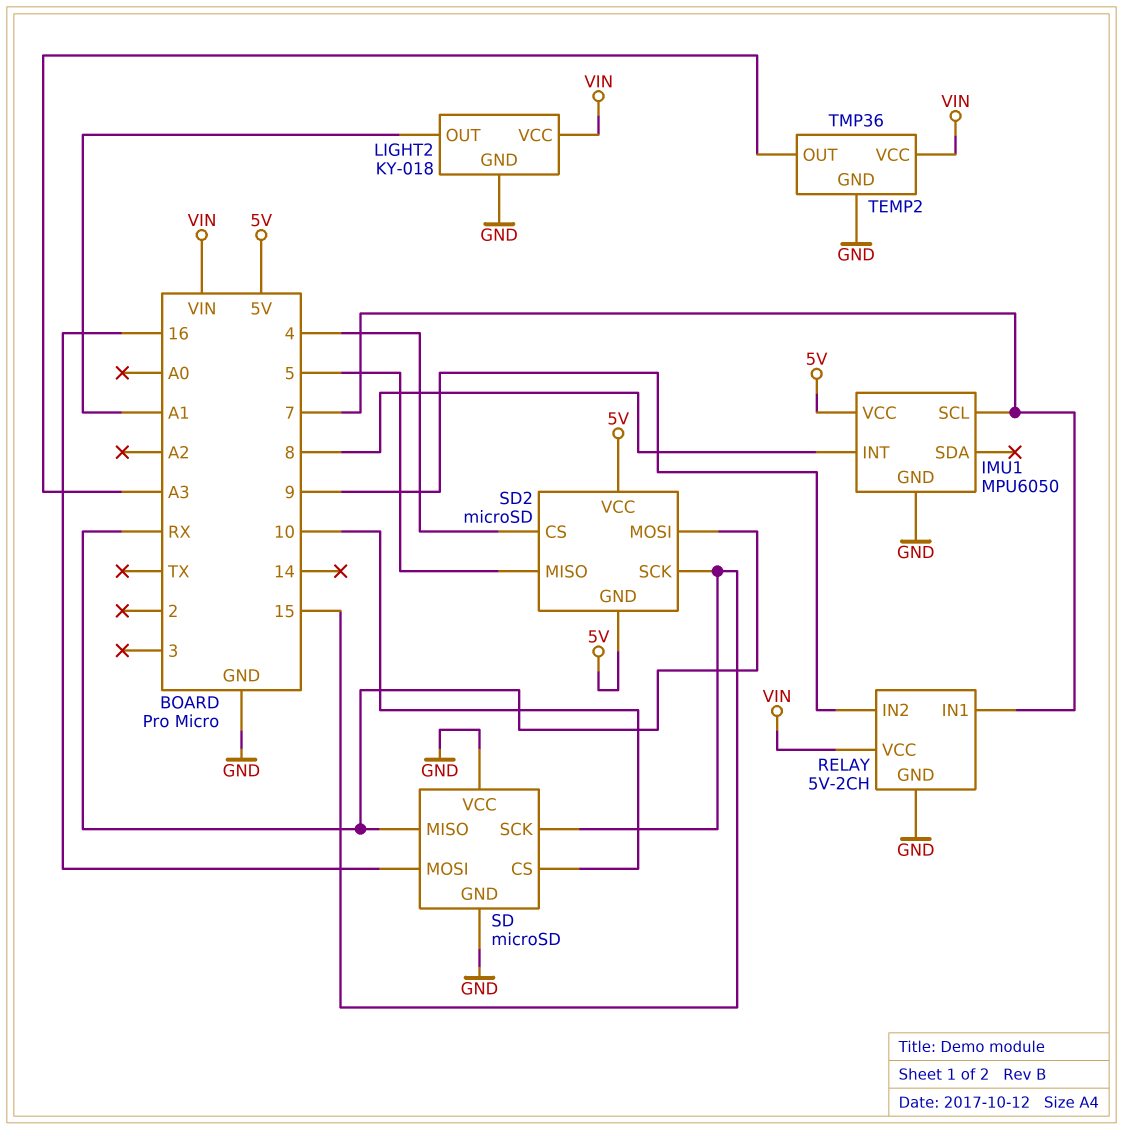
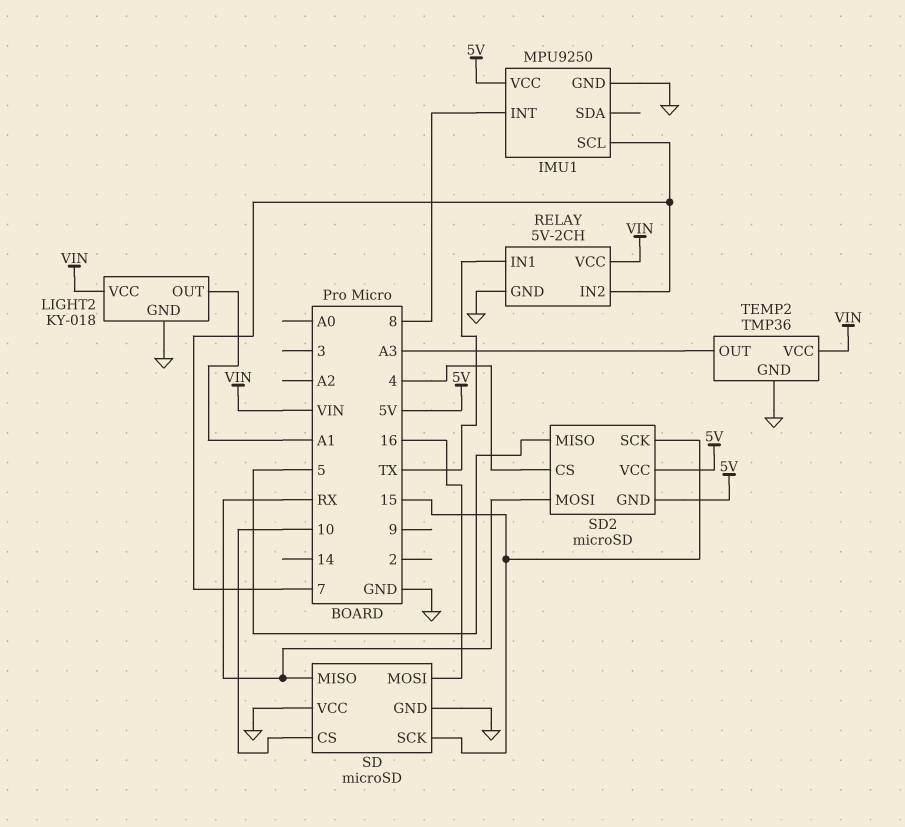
IMU1: MPU6050 -> MPU9250
RELAY pin IN1: 7 -> TX
RELAY pin IN2: 9 -> 7

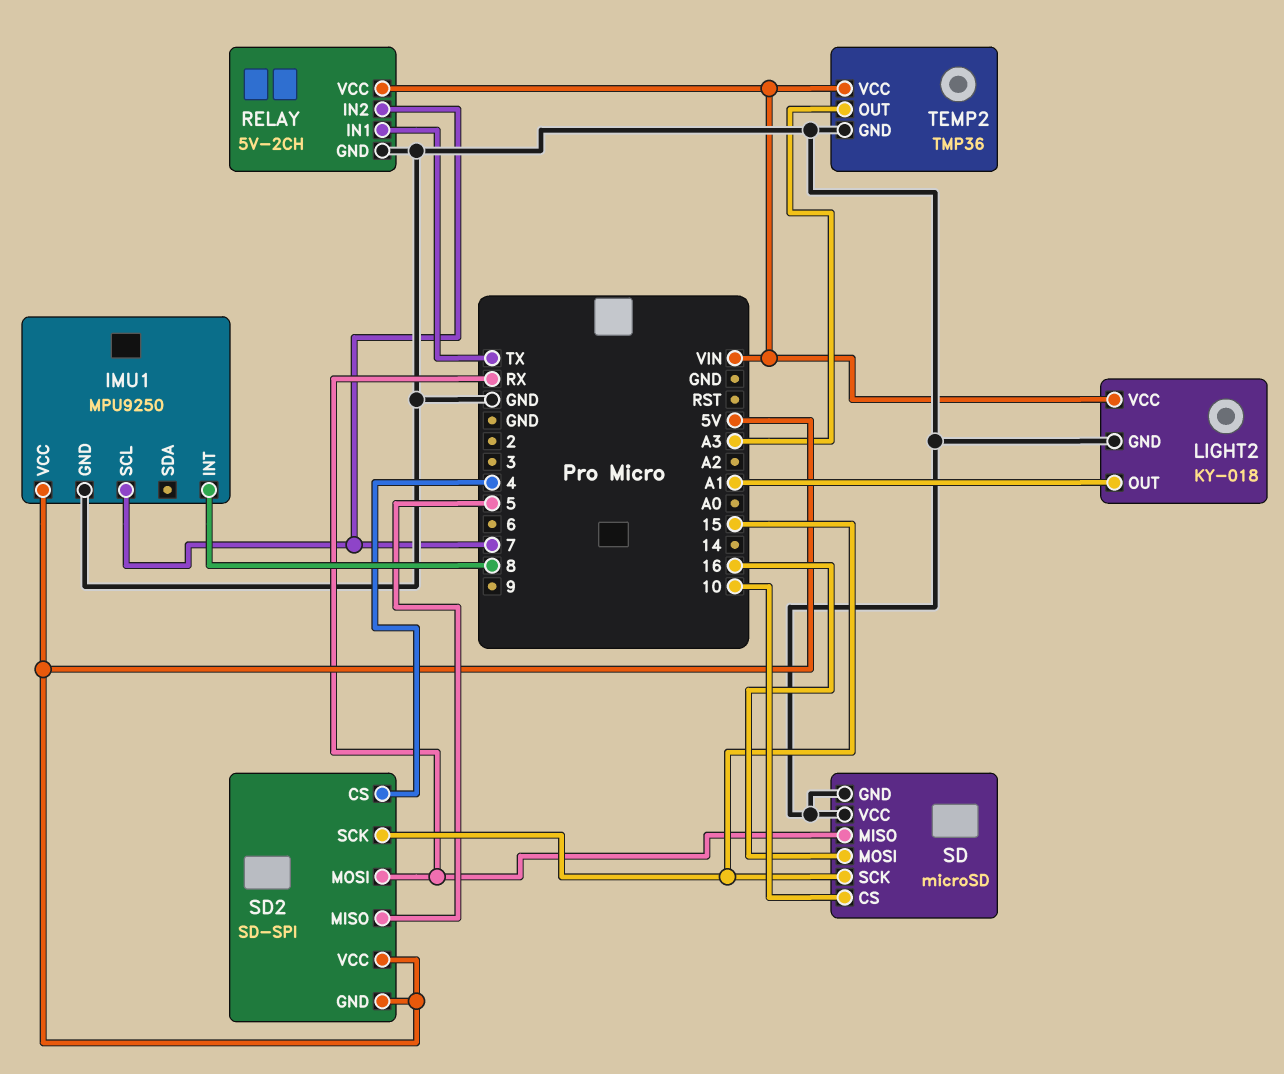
SD2: microSD -> SD-SPI

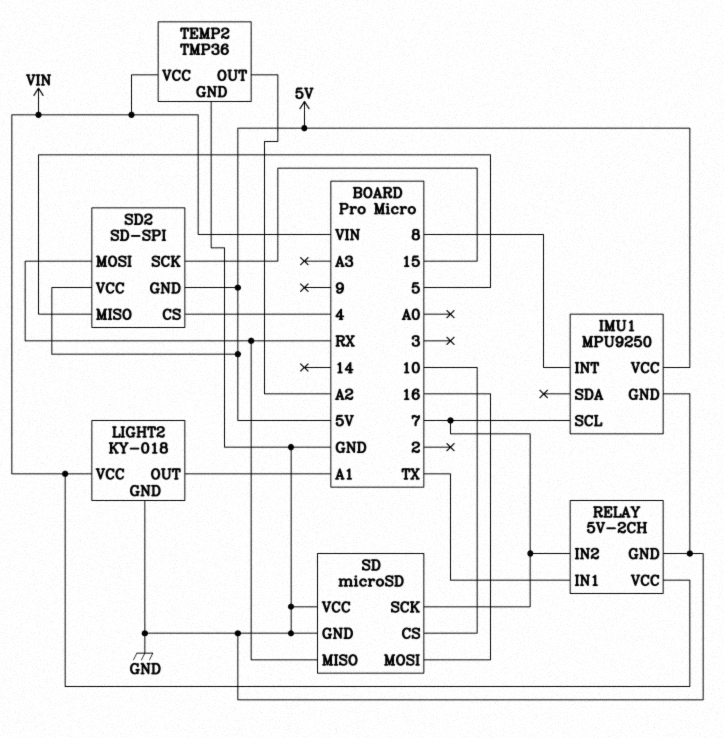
SD pin SCK: 15 -> 7
TEMP2 pin OUT: A3 -> A2

